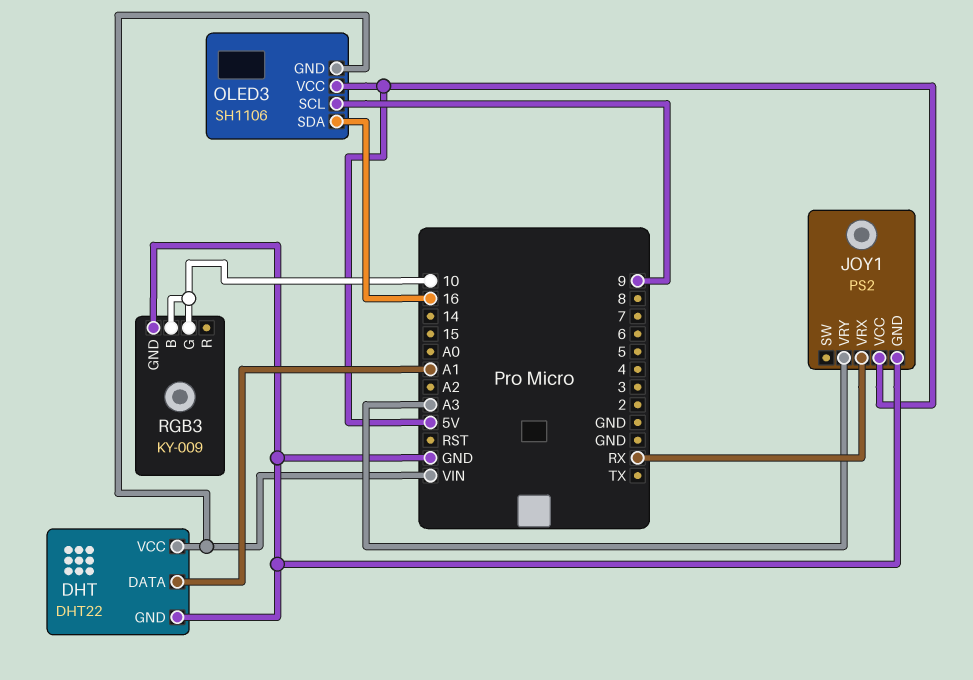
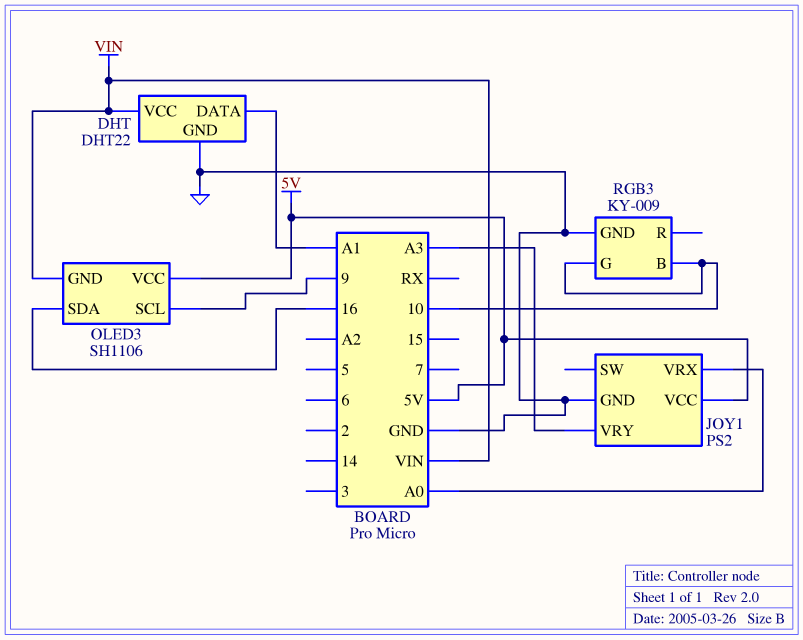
JOY1 pin VRX: RX -> A0

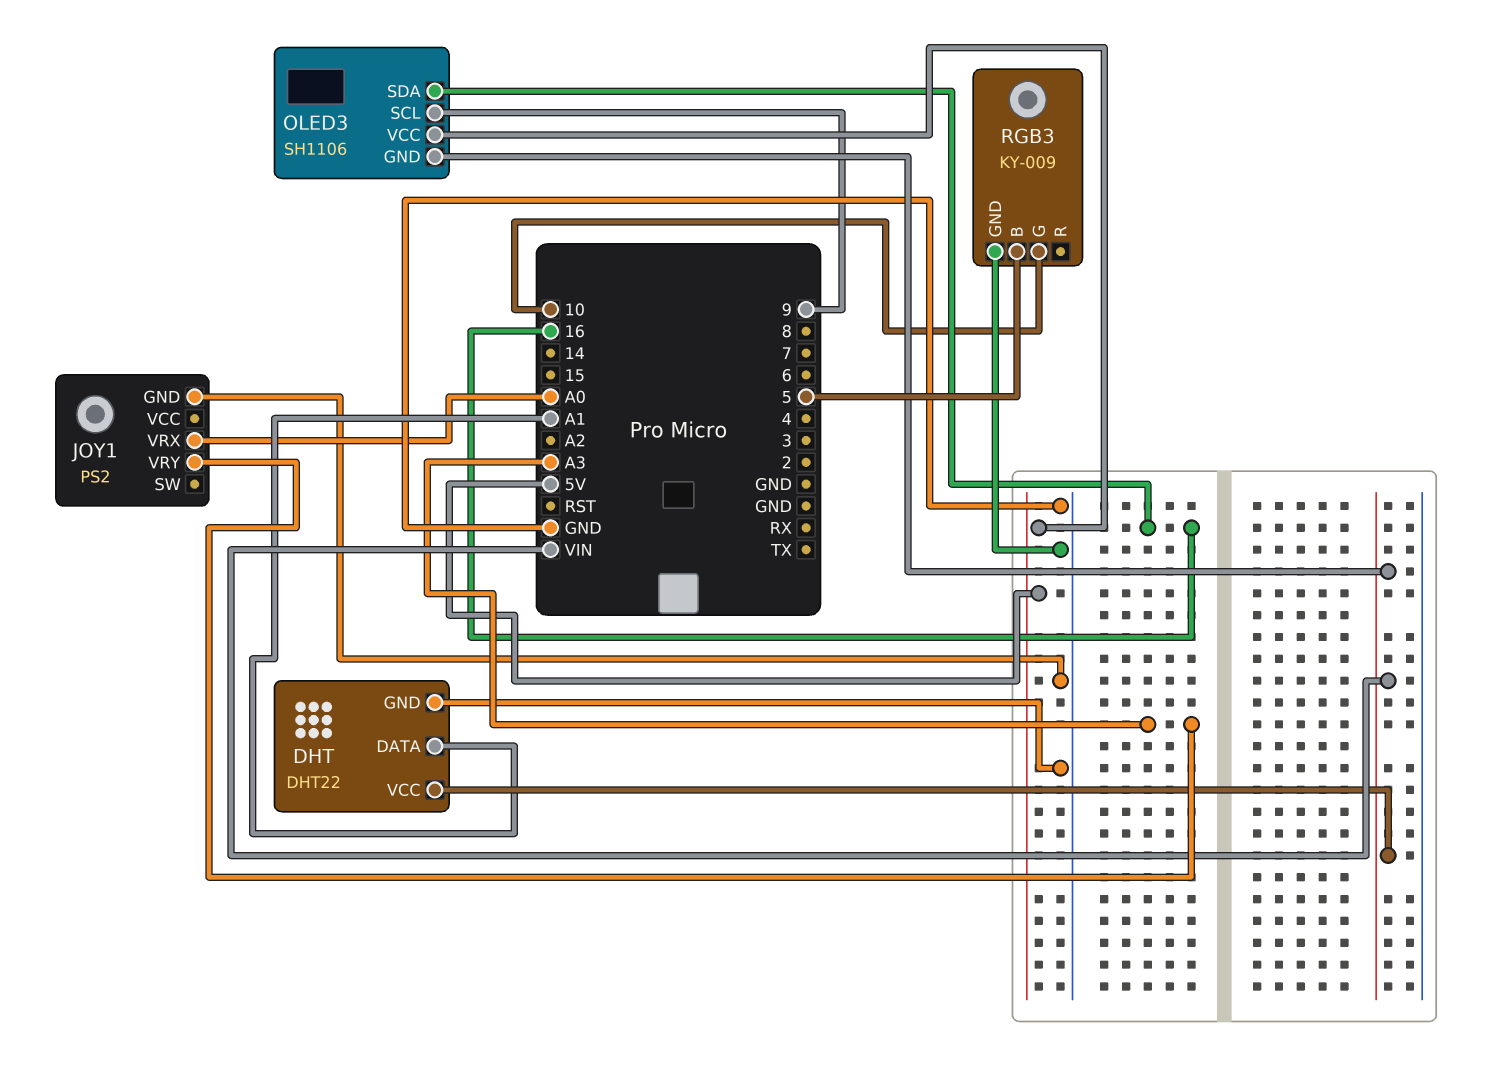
JOY1 pin VCC: 5V -> none
RGB3 pin B: 10 -> 5

